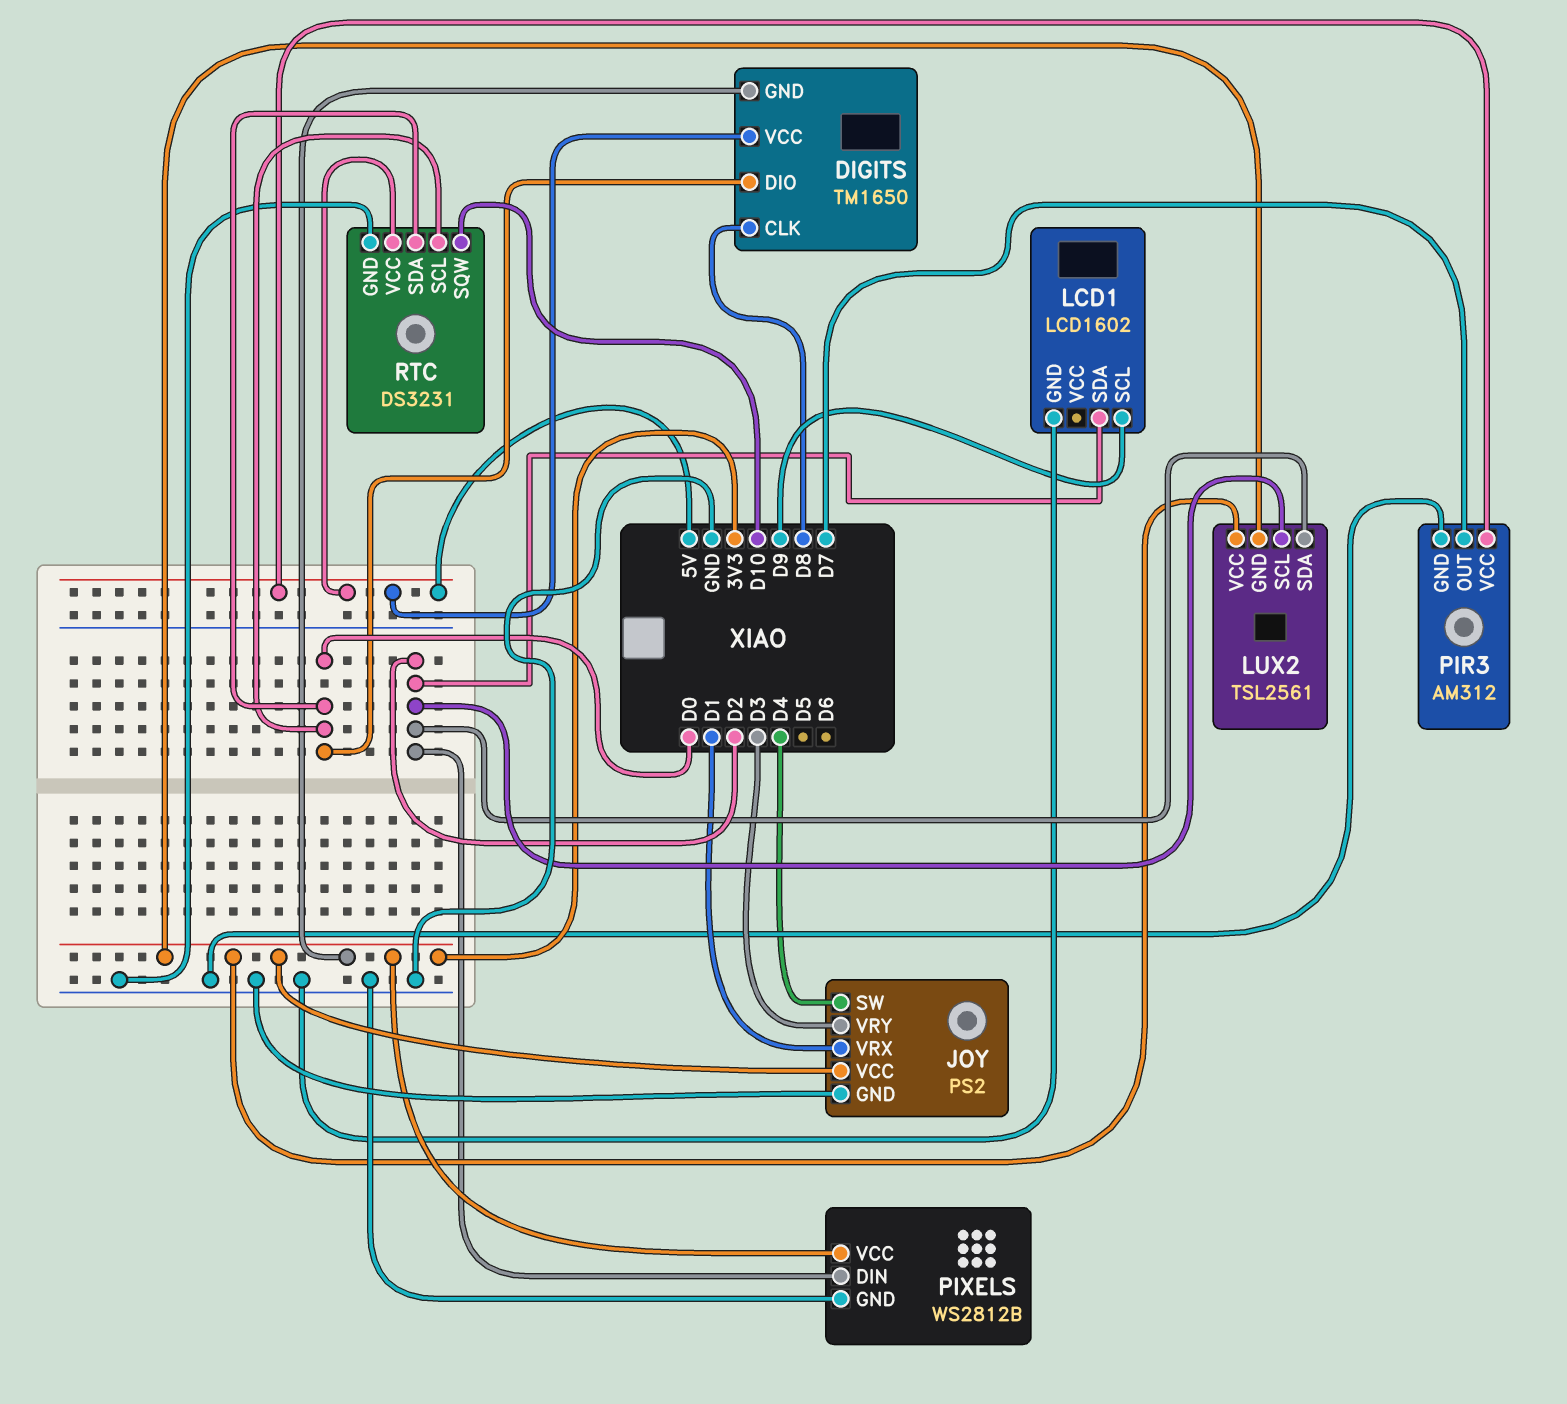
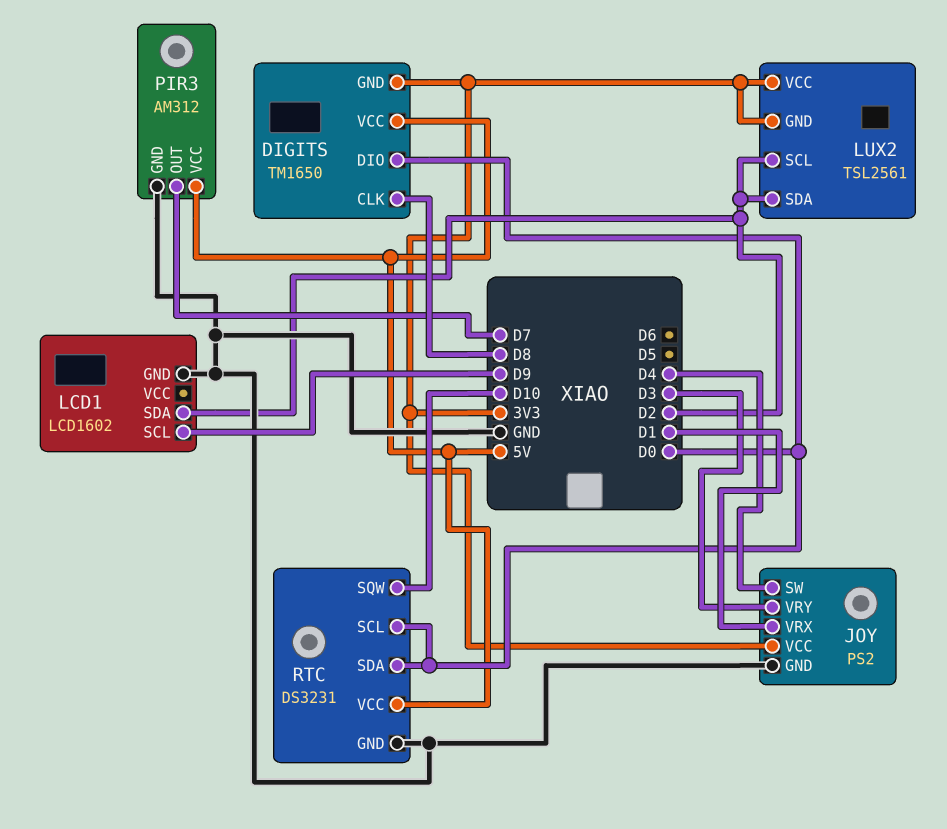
PIXELS: WS2812B -> none
PIXELS pin DIN: D2 -> none
PIXELS pin GND: GND -> none
PIXELS pin VCC: 3V3 -> none

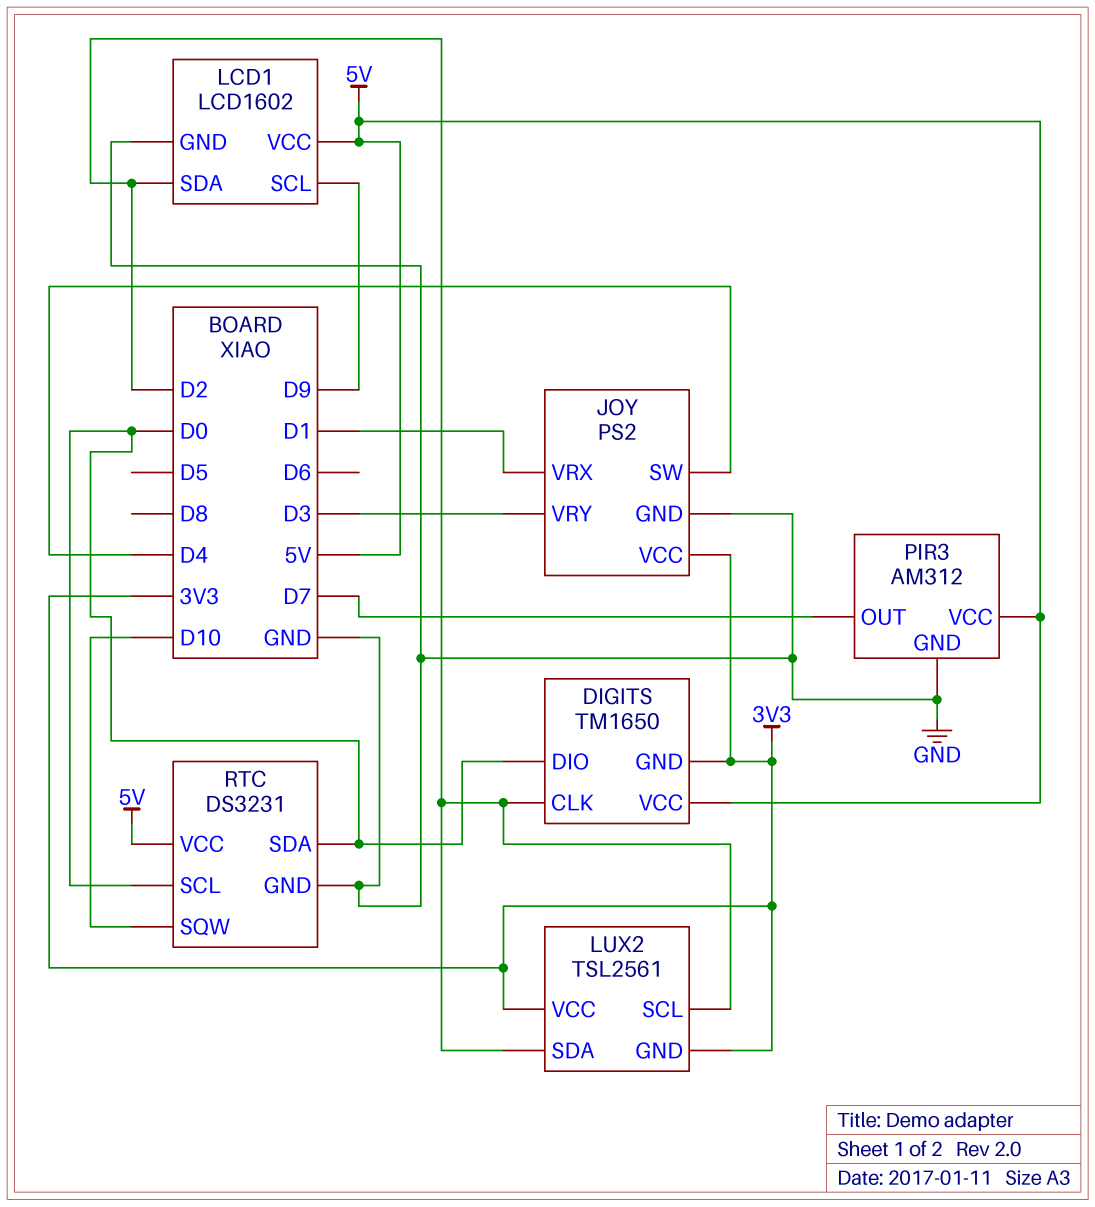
DIGITS pin CLK: D8 -> D2
LCD1 pin VCC: none -> 5V

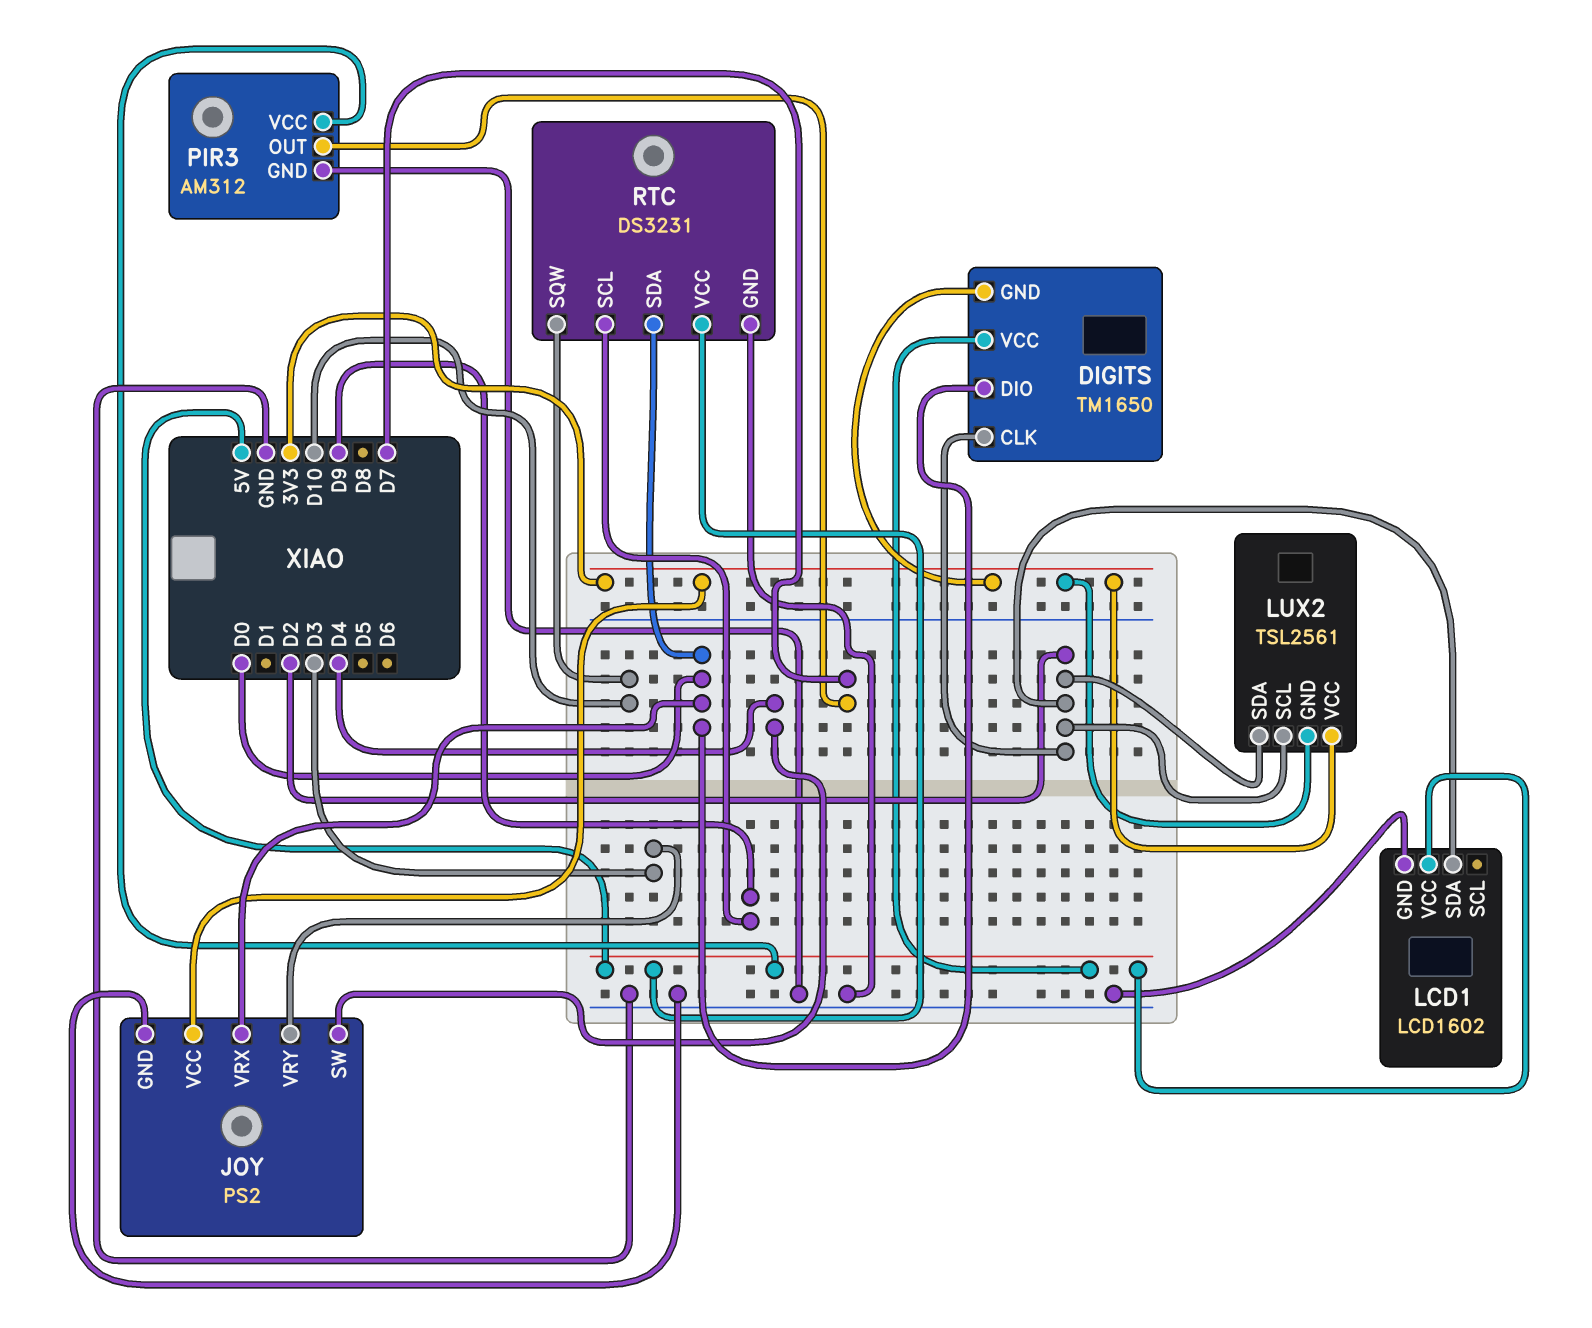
JOY pin VRX: D1 -> D0
LCD1 pin SCL: D9 -> none
RTC pin SCL: D0 -> D9

